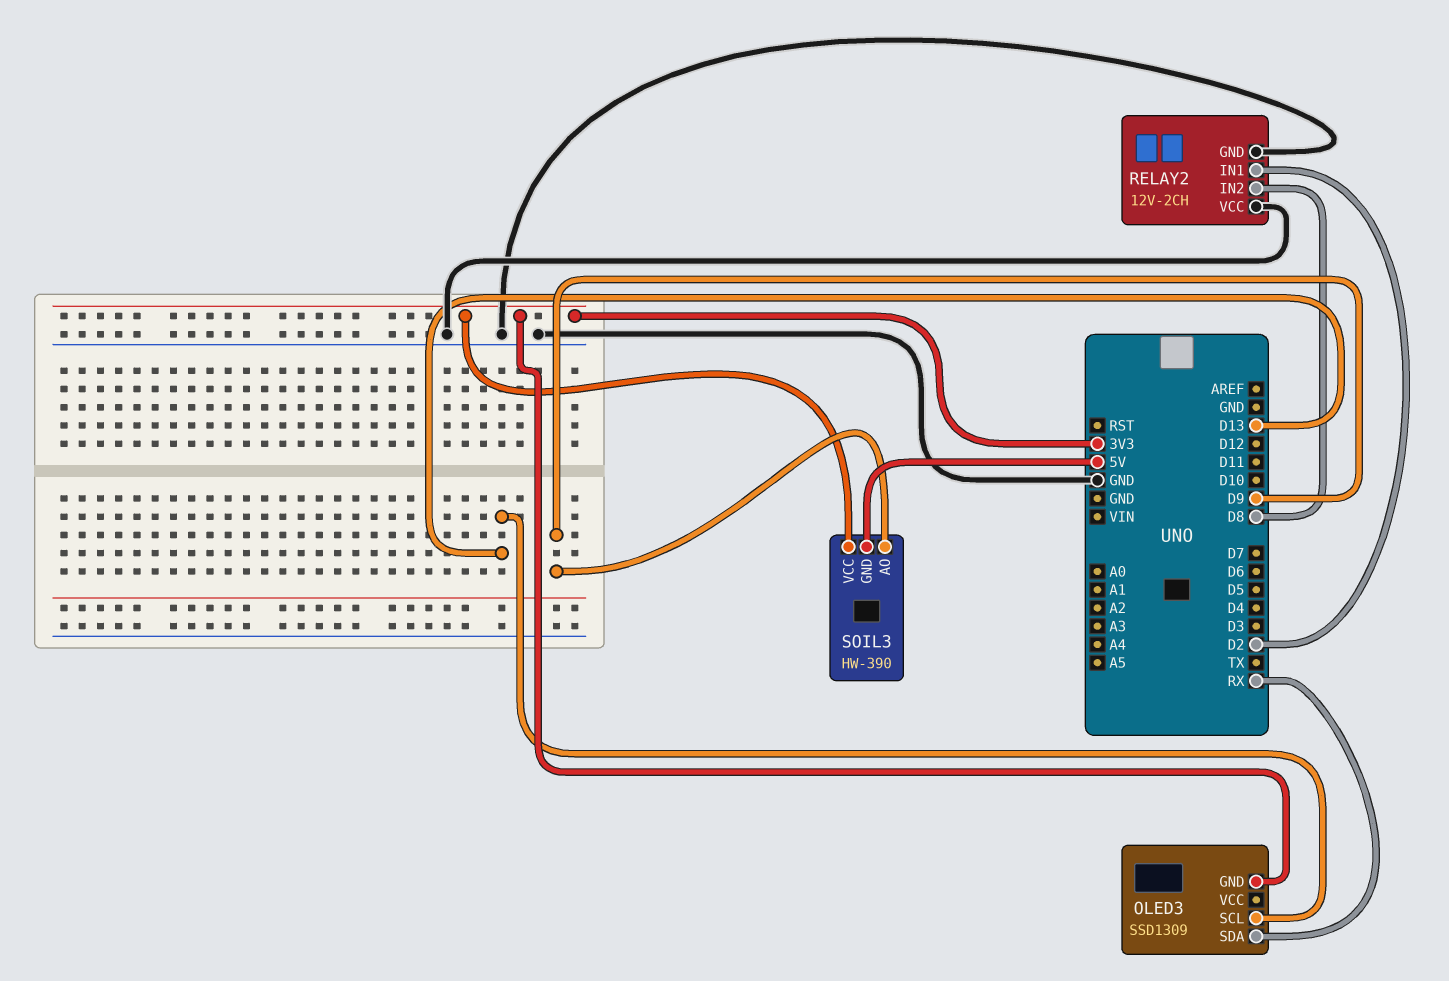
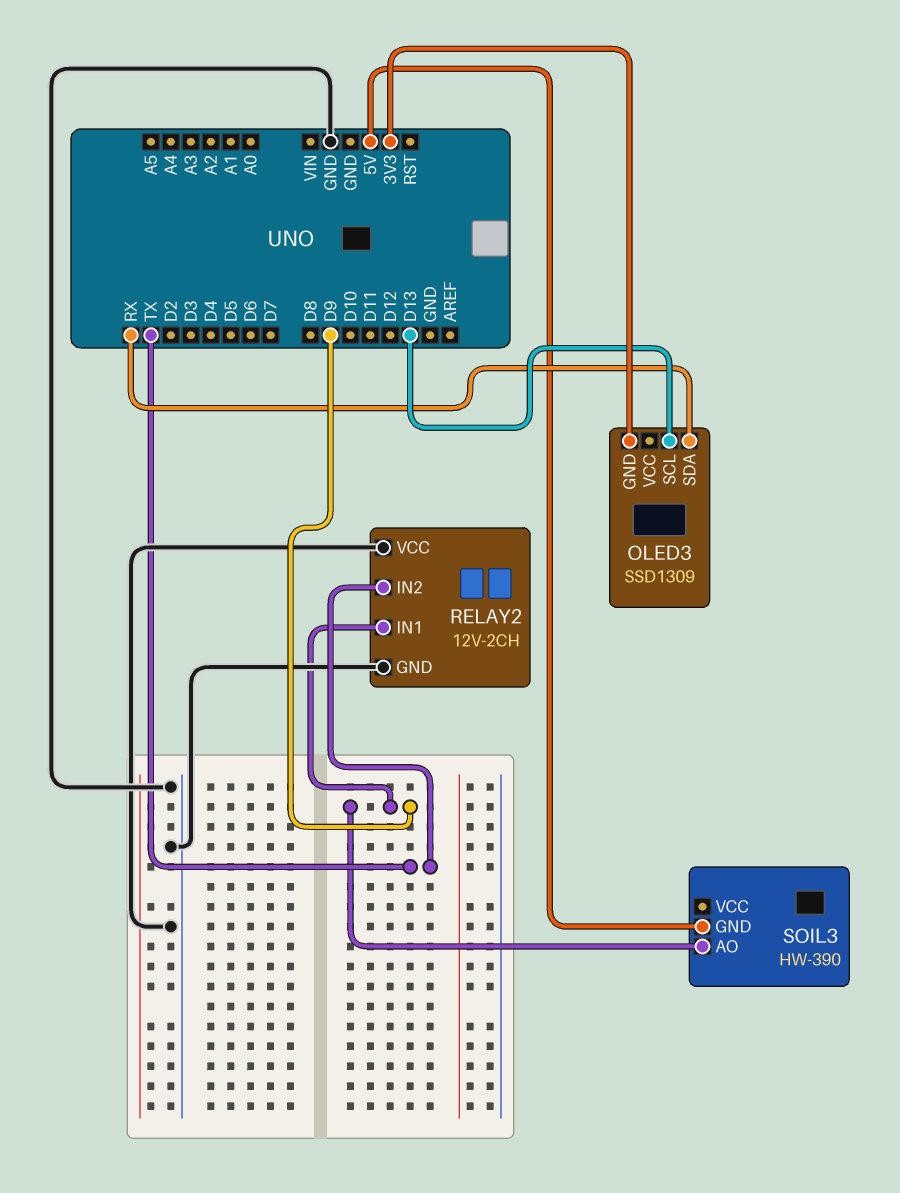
RELAY2 pin IN1: D2 -> D9
RELAY2 pin IN2: D8 -> TX
SOIL3 pin VCC: 3V3 -> none

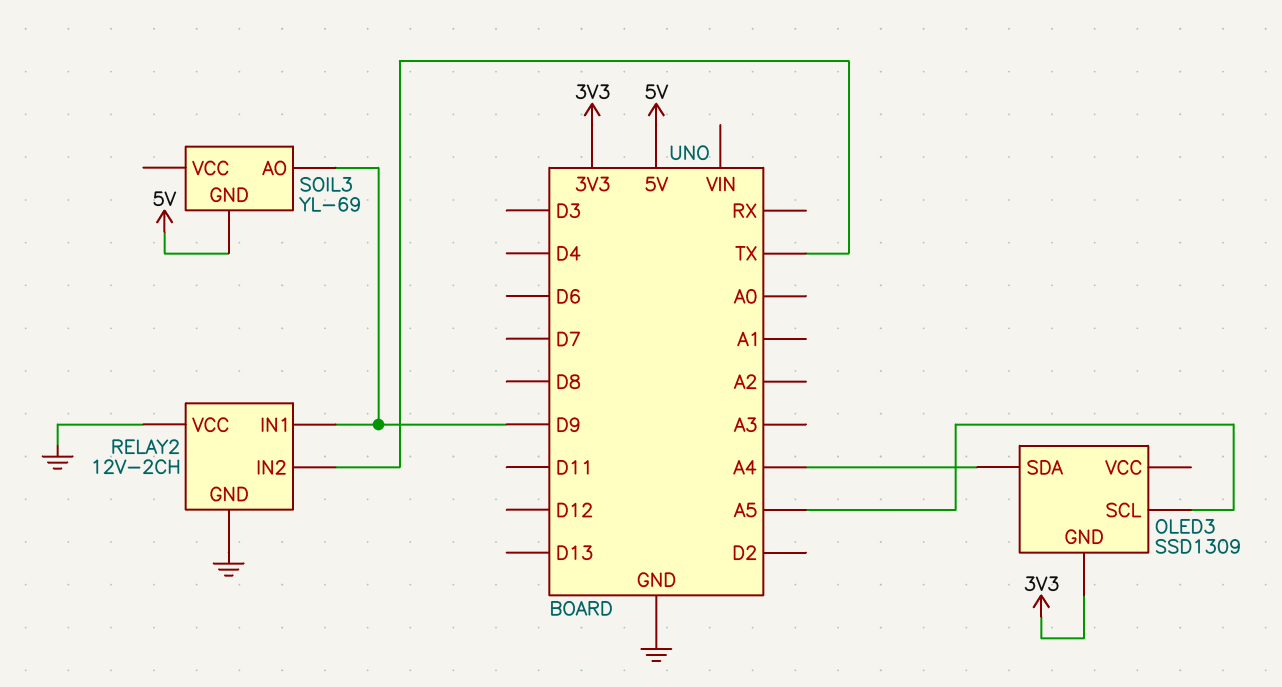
OLED3 pin SCL: D13 -> A5
OLED3 pin SDA: RX -> A4
SOIL3: HW-390 -> YL-69

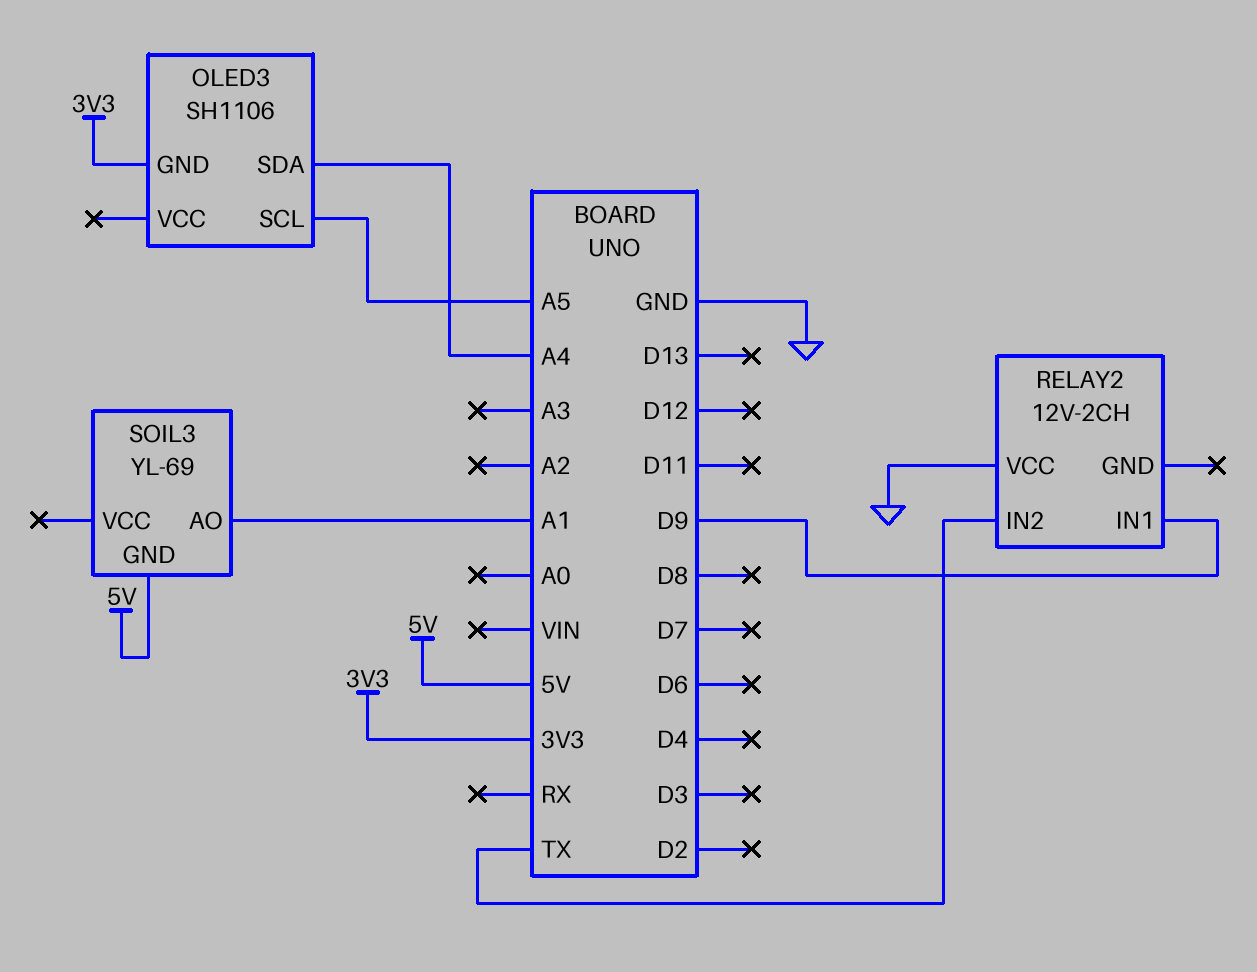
OLED3: SSD1309 -> SH1106
RELAY2 pin GND: GND -> none
SOIL3 pin AO: D9 -> A1

